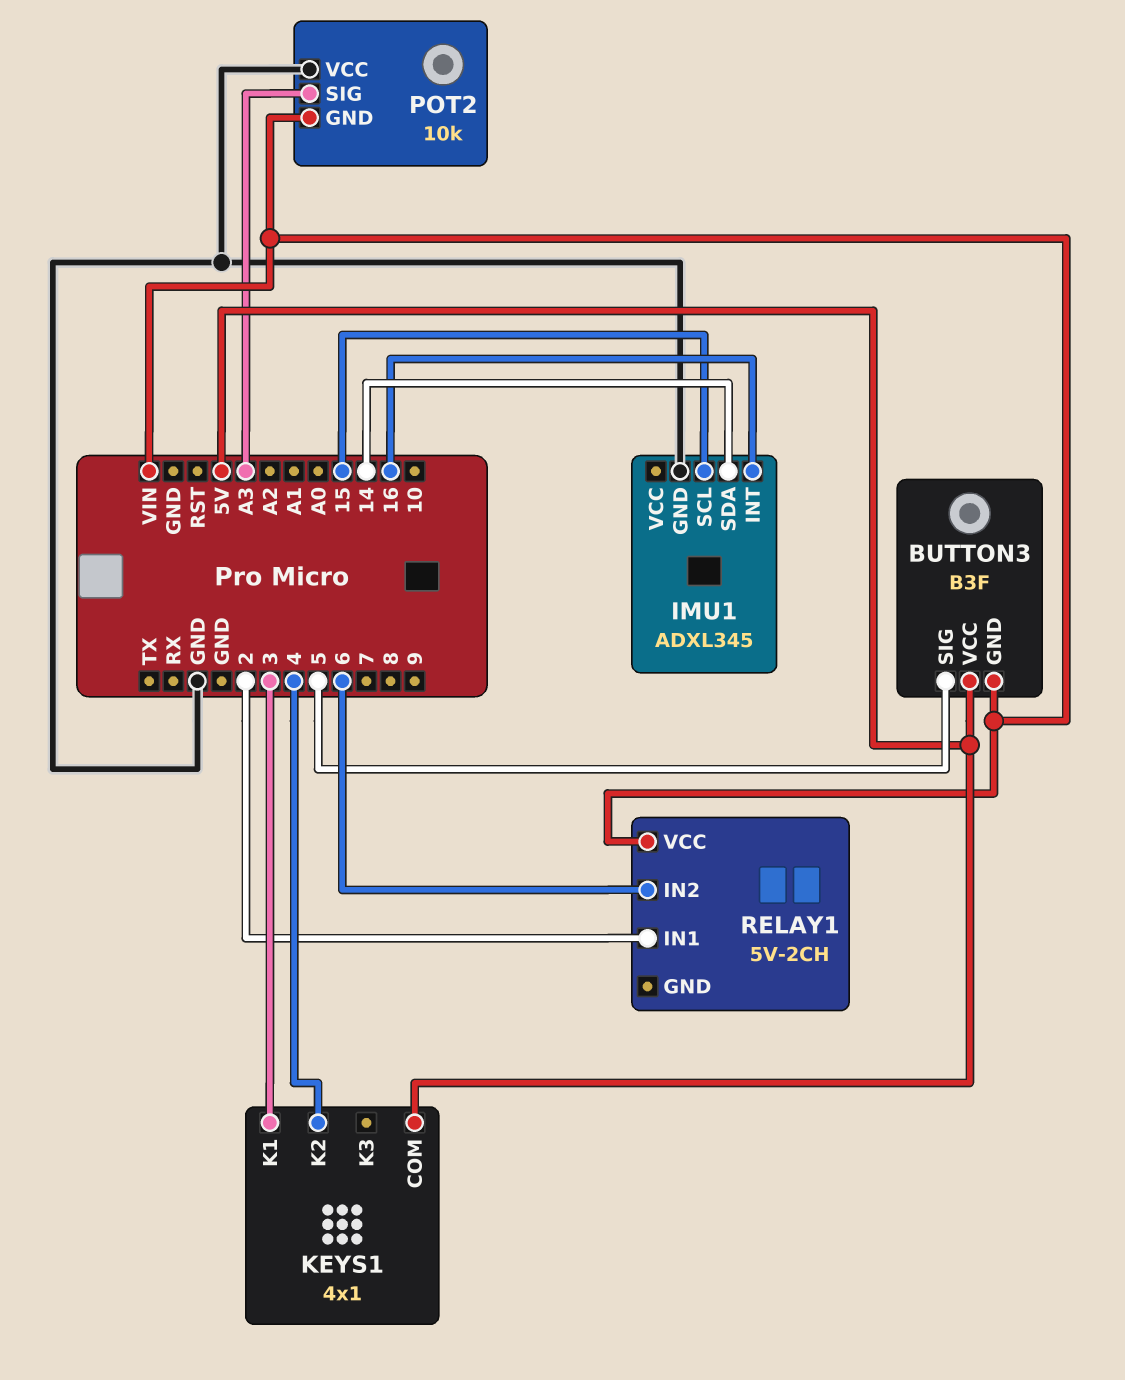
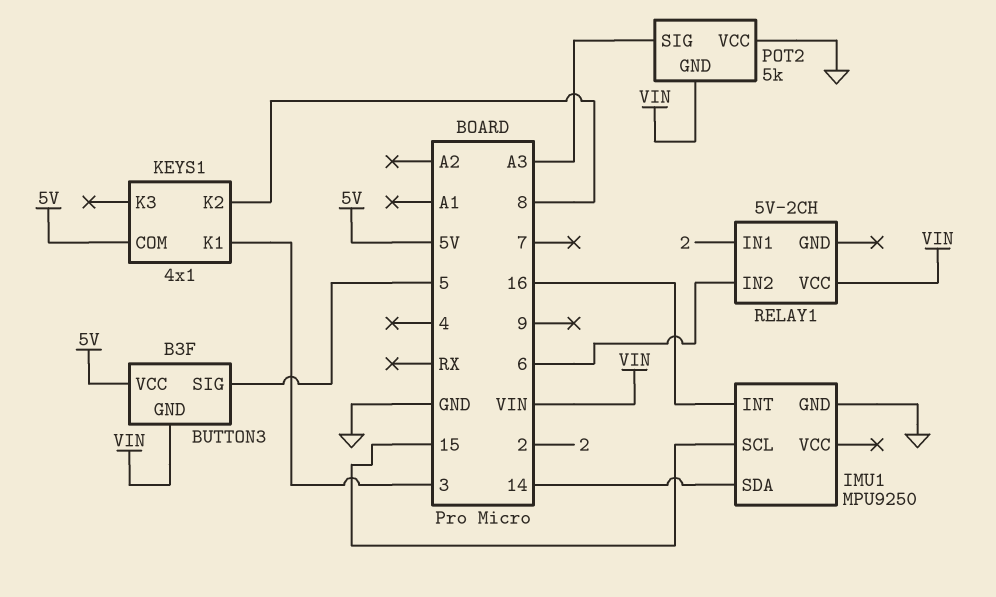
IMU1: ADXL345 -> MPU9250
KEYS1 pin K2: 4 -> 8
POT2: 10k -> 5k

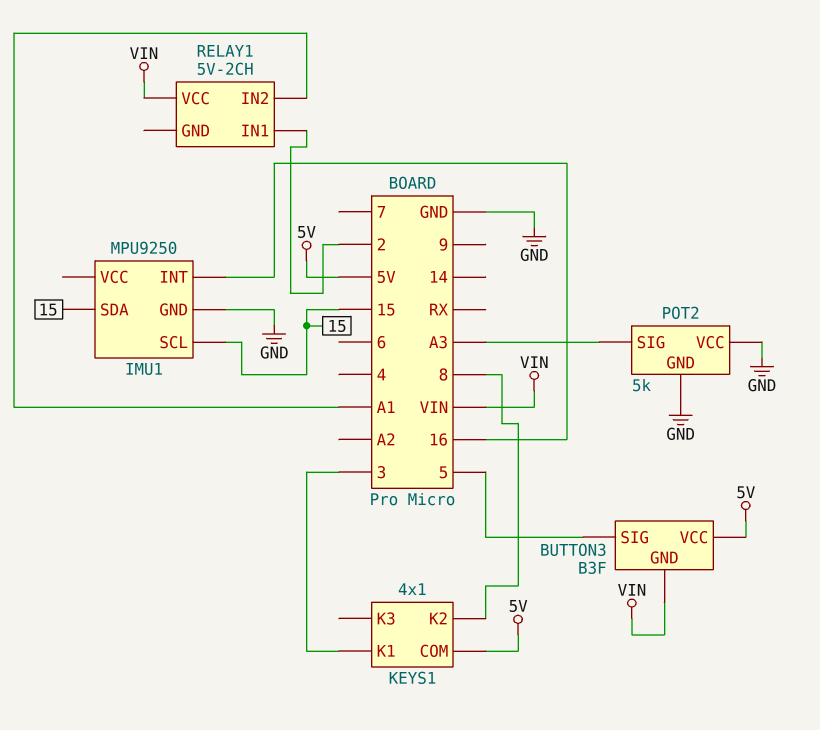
IMU1 pin SDA: 14 -> 15
POT2 pin GND: VIN -> GND
RELAY1 pin IN2: 6 -> A1

